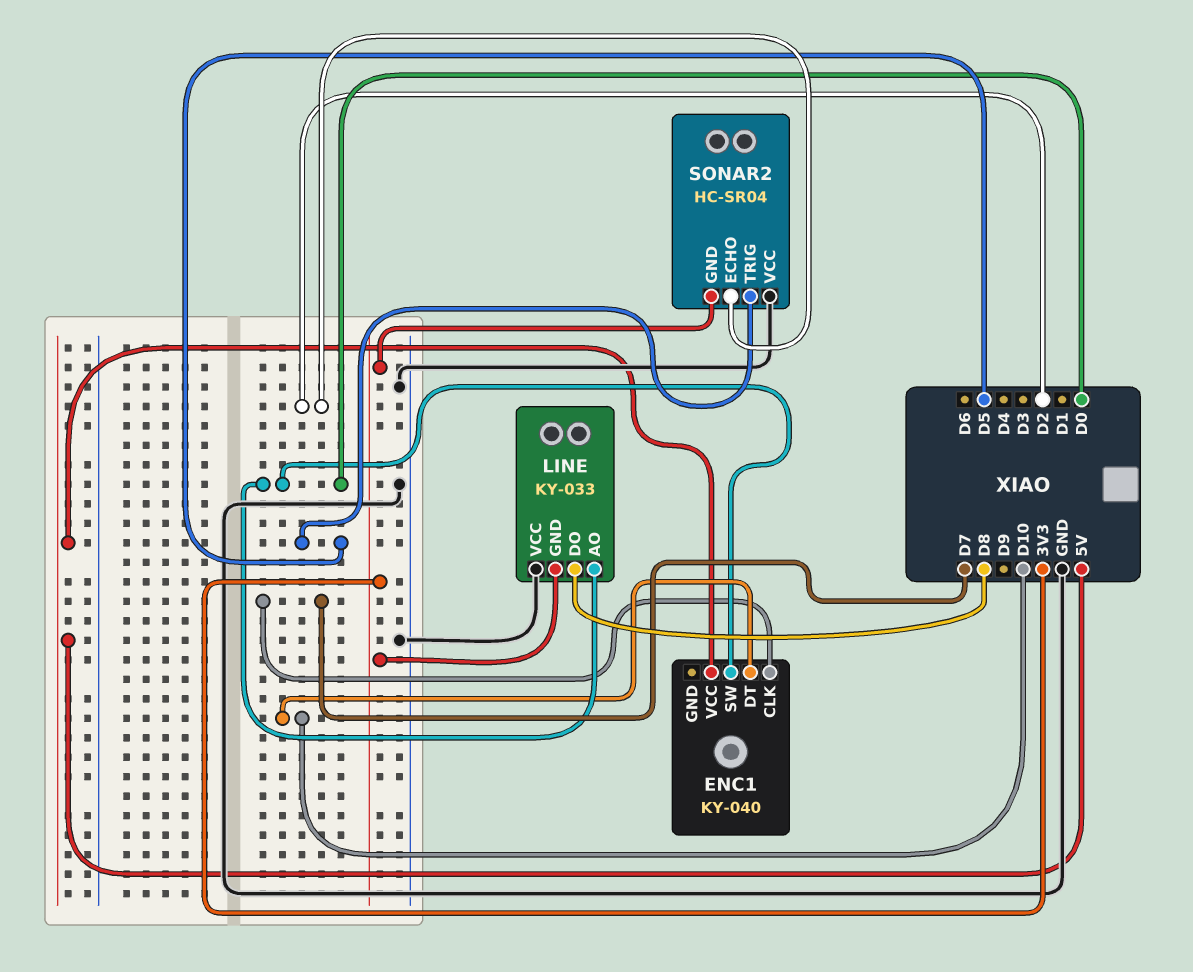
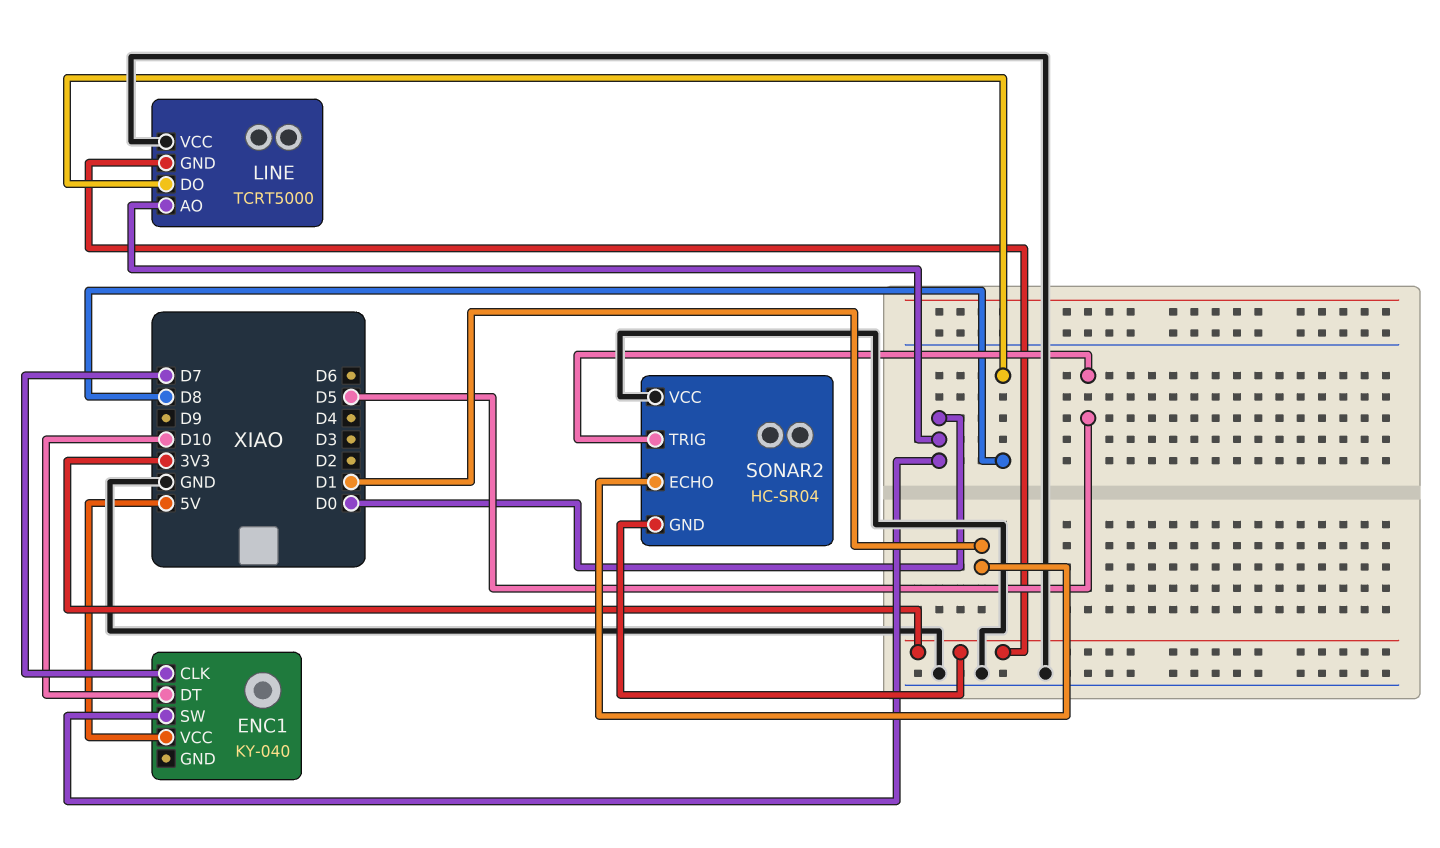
LINE: KY-033 -> TCRT5000
SONAR2 pin ECHO: D2 -> D1

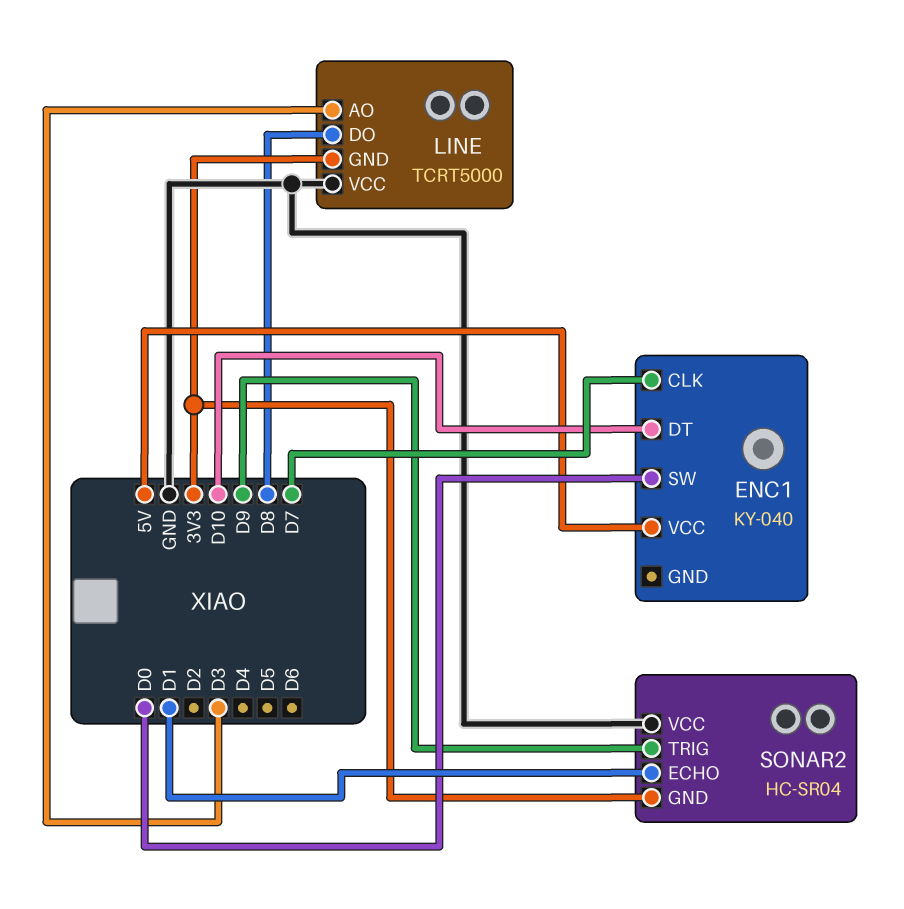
LINE pin AO: D0 -> D3
SONAR2 pin TRIG: D5 -> D9

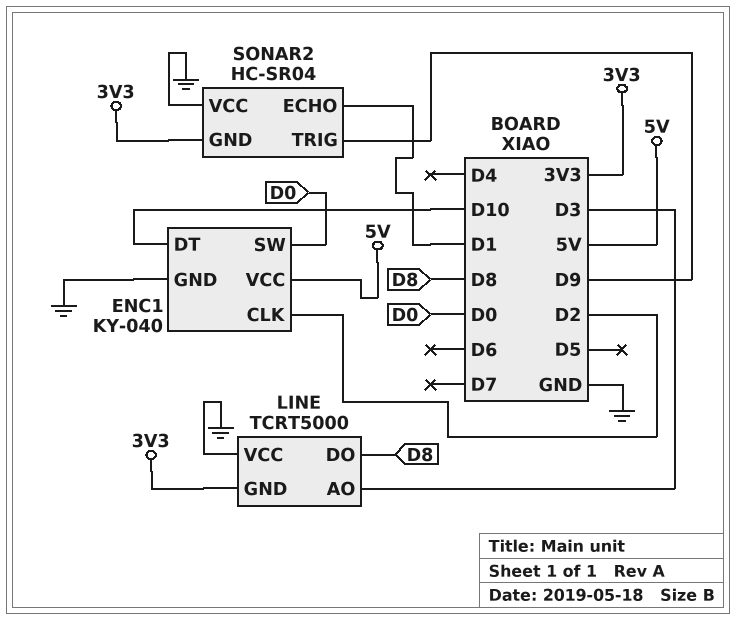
ENC1 pin CLK: D7 -> D2
ENC1 pin GND: none -> GND

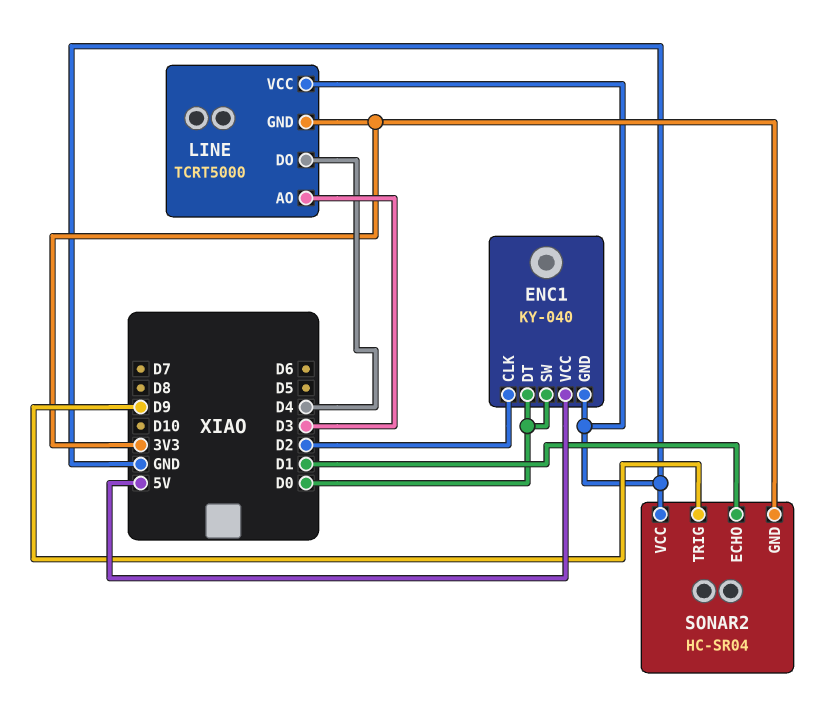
ENC1 pin DT: D10 -> D0
LINE pin DO: D8 -> D4

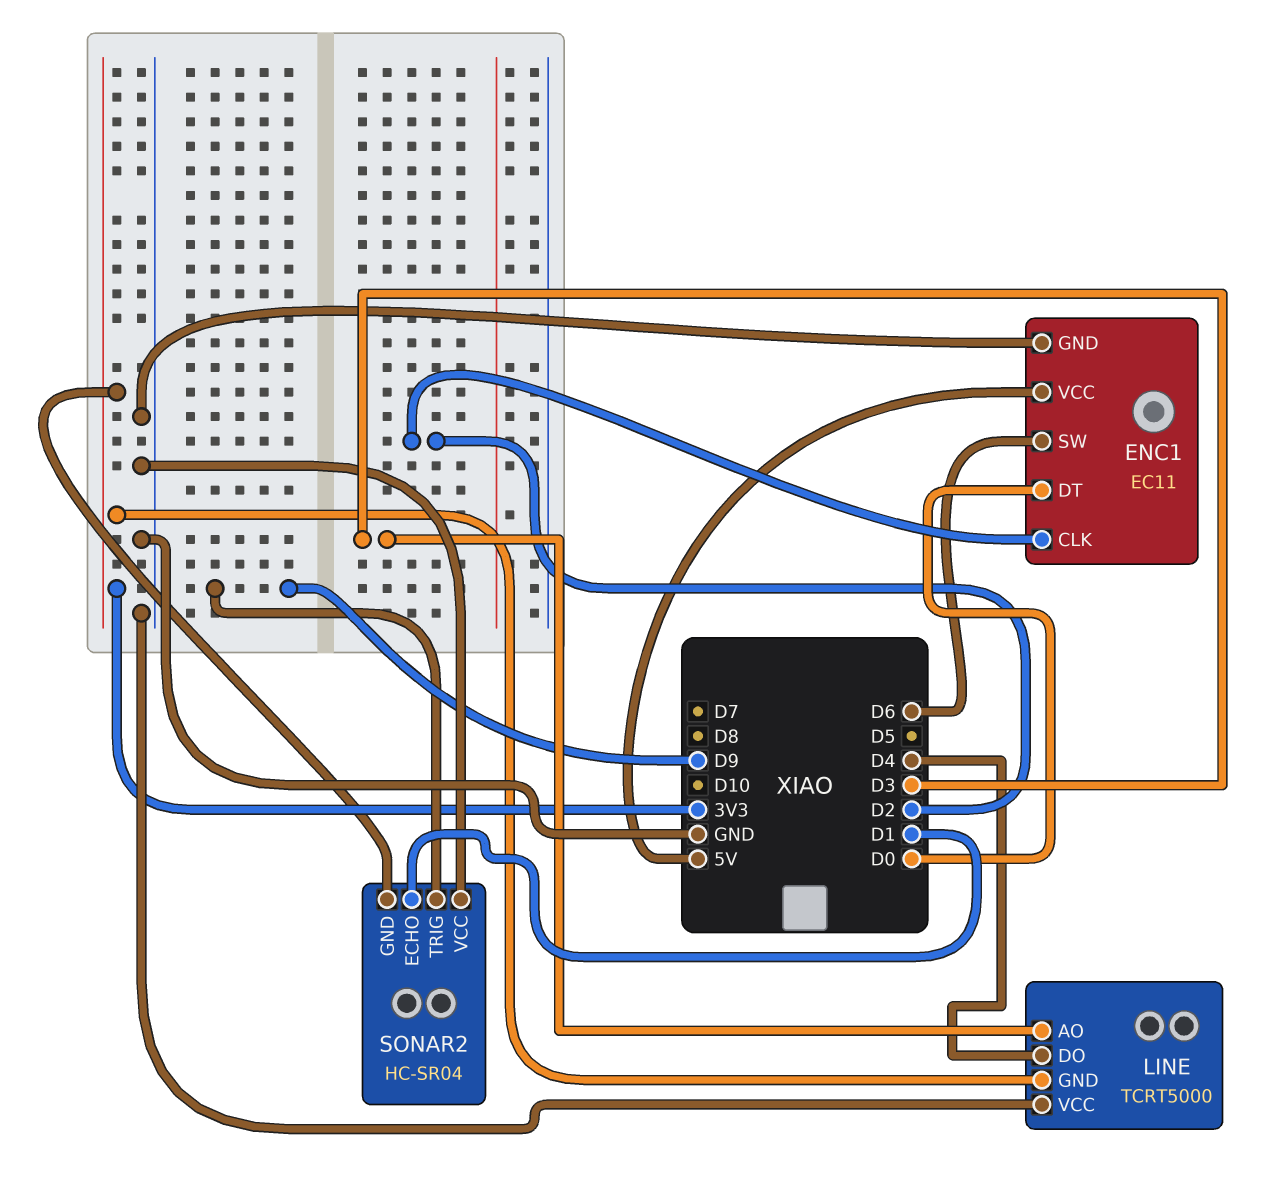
ENC1: KY-040 -> EC11
ENC1 pin SW: D0 -> D6

